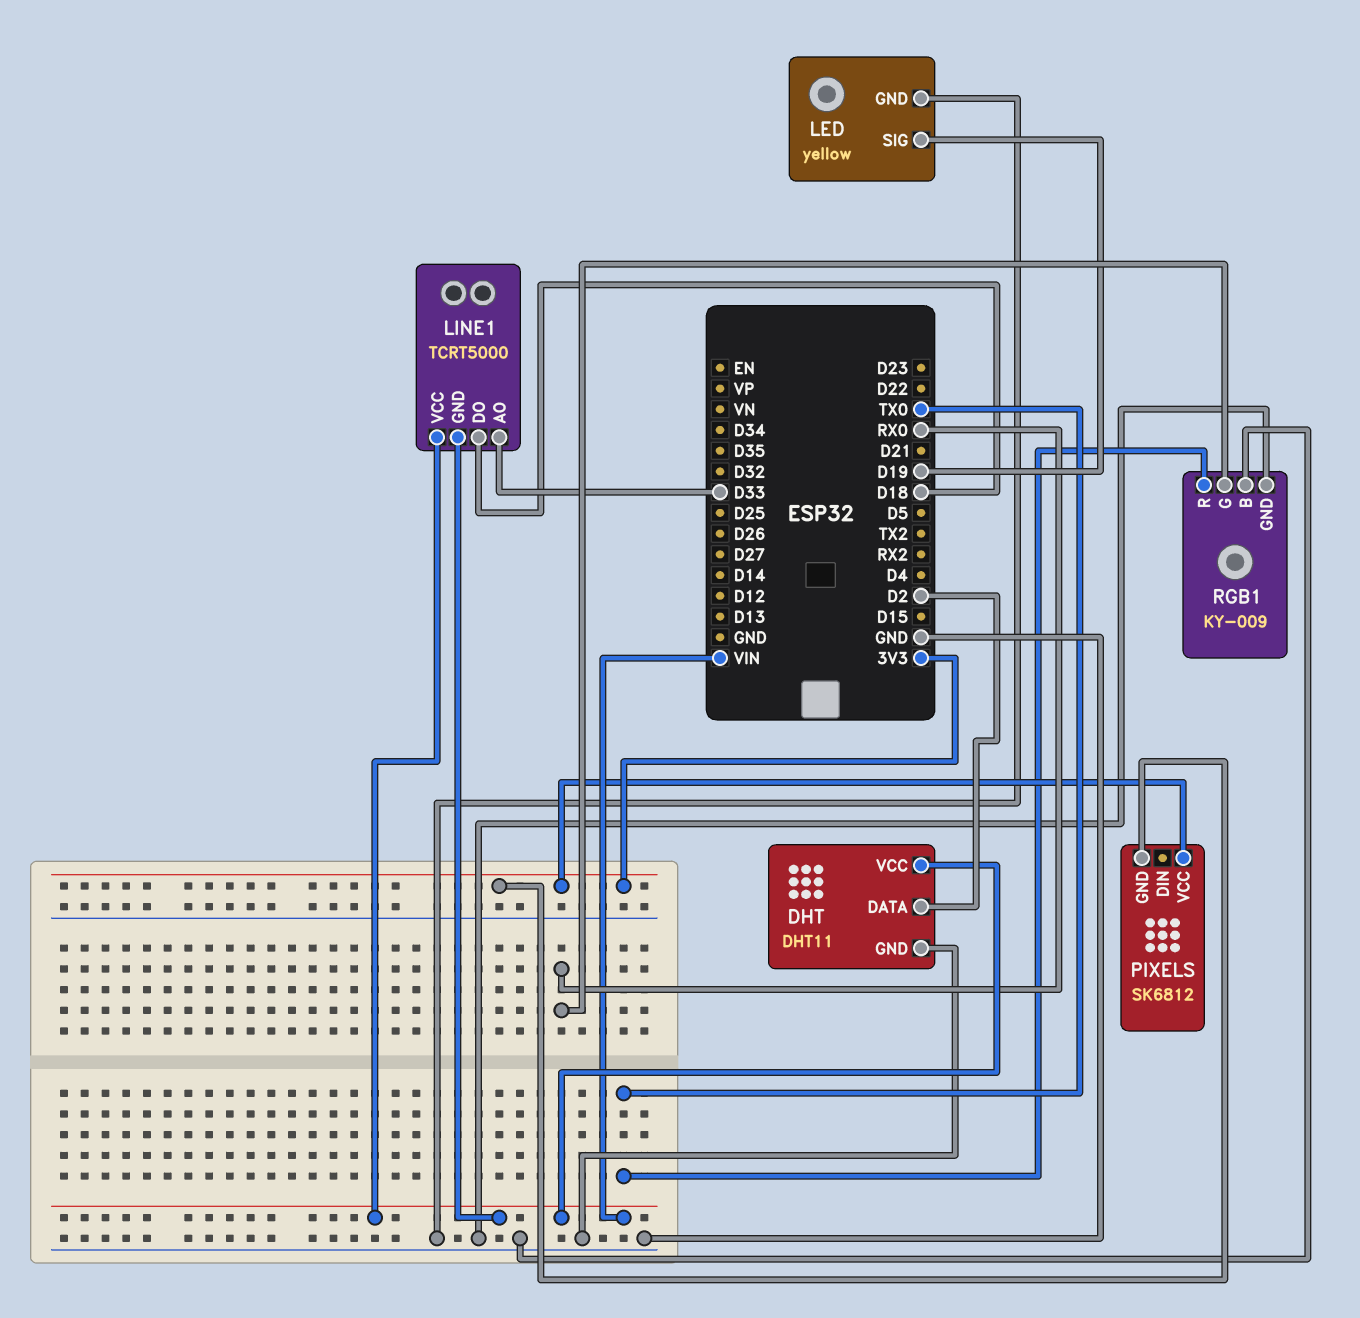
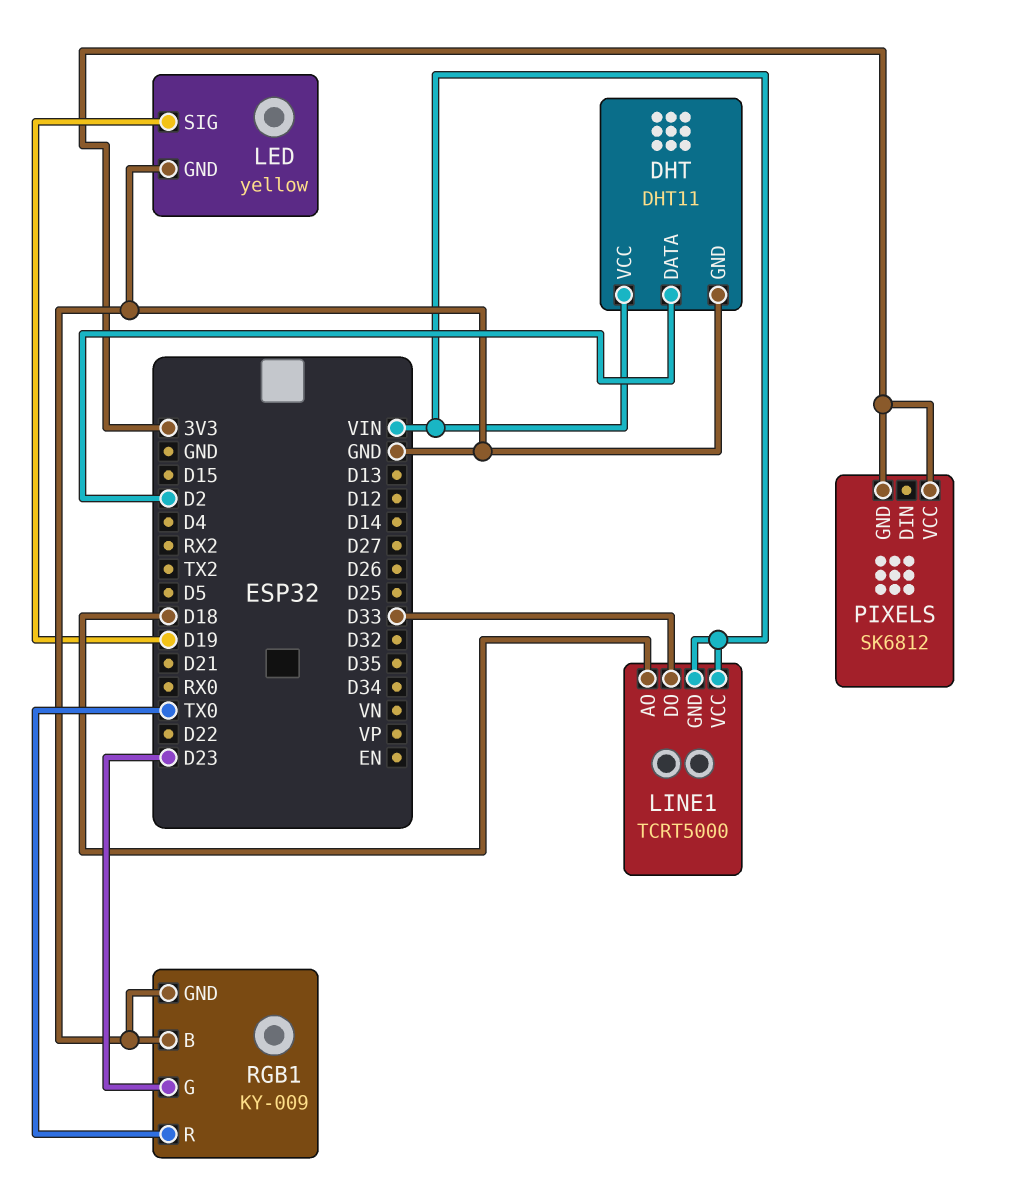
LINE1 pin AO: D33 -> D18
LINE1 pin DO: D18 -> D33
RGB1 pin G: RX0 -> D23

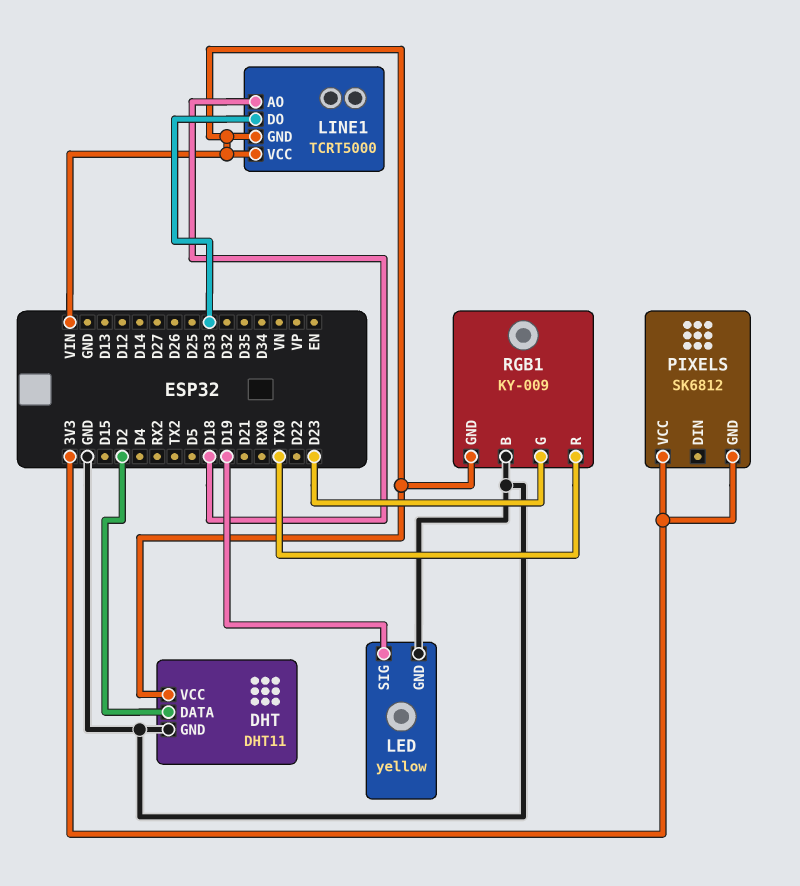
RGB1 pin GND: GND -> VIN

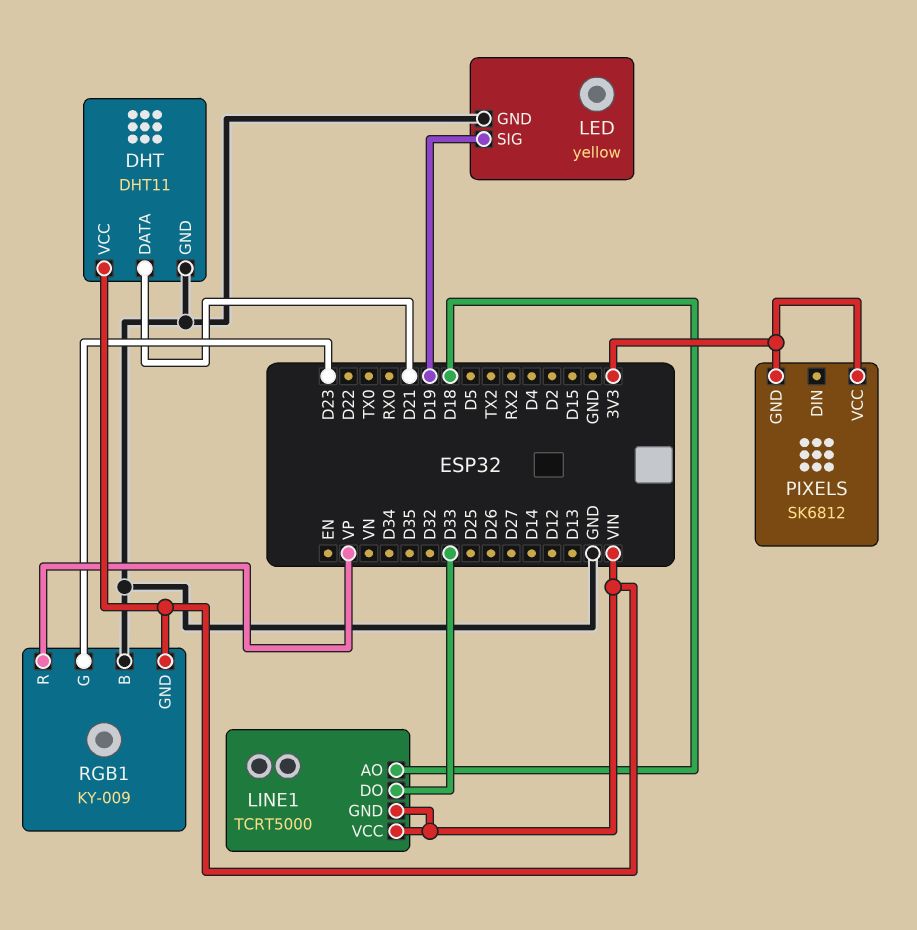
DHT pin DATA: D2 -> D21
RGB1 pin R: TX0 -> VP

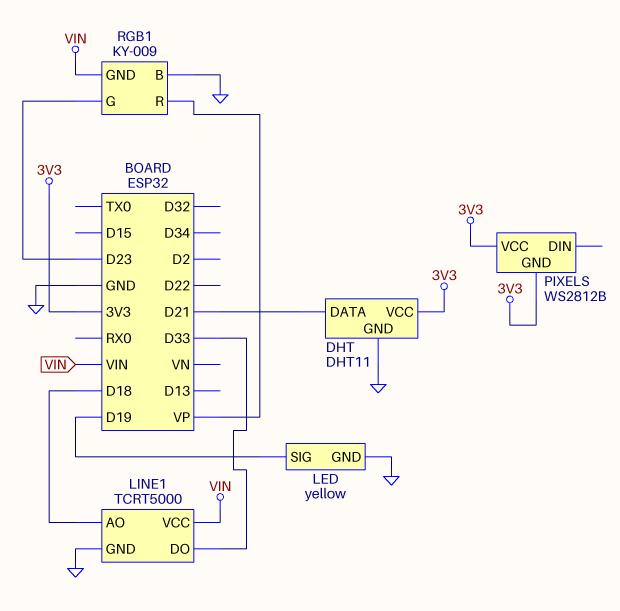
DHT pin VCC: VIN -> 3V3
LINE1 pin GND: VIN -> GND
PIXELS: SK6812 -> WS2812B

